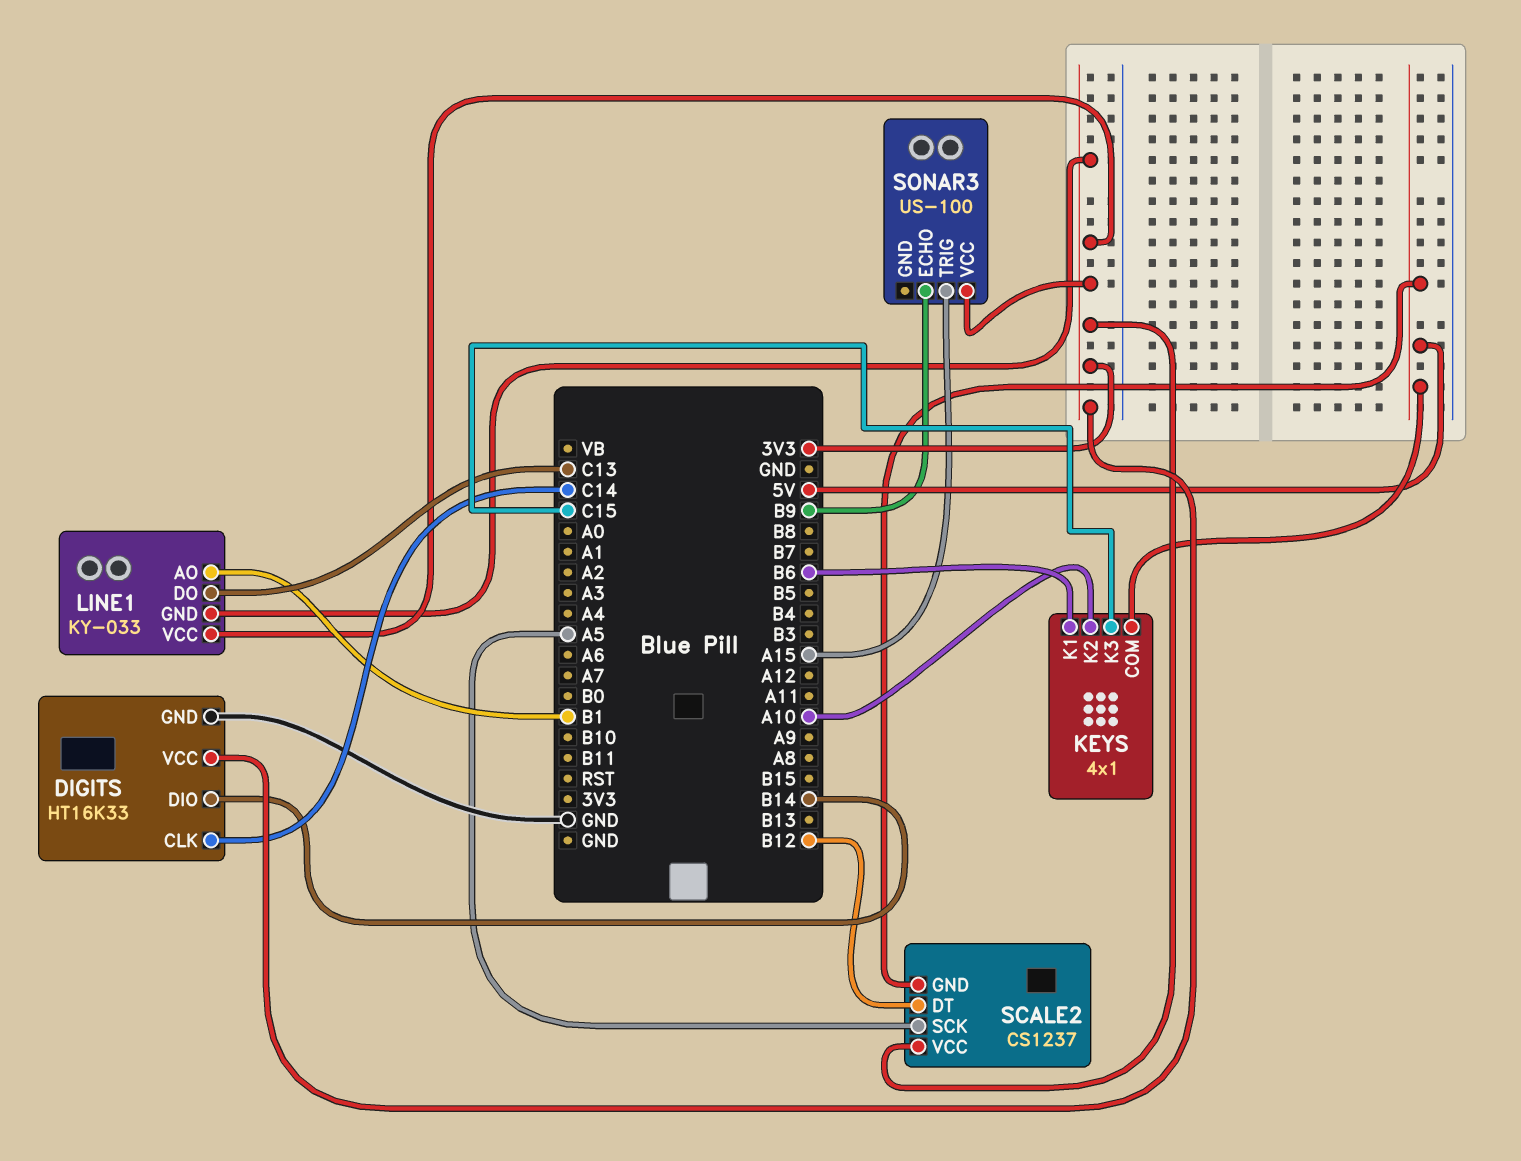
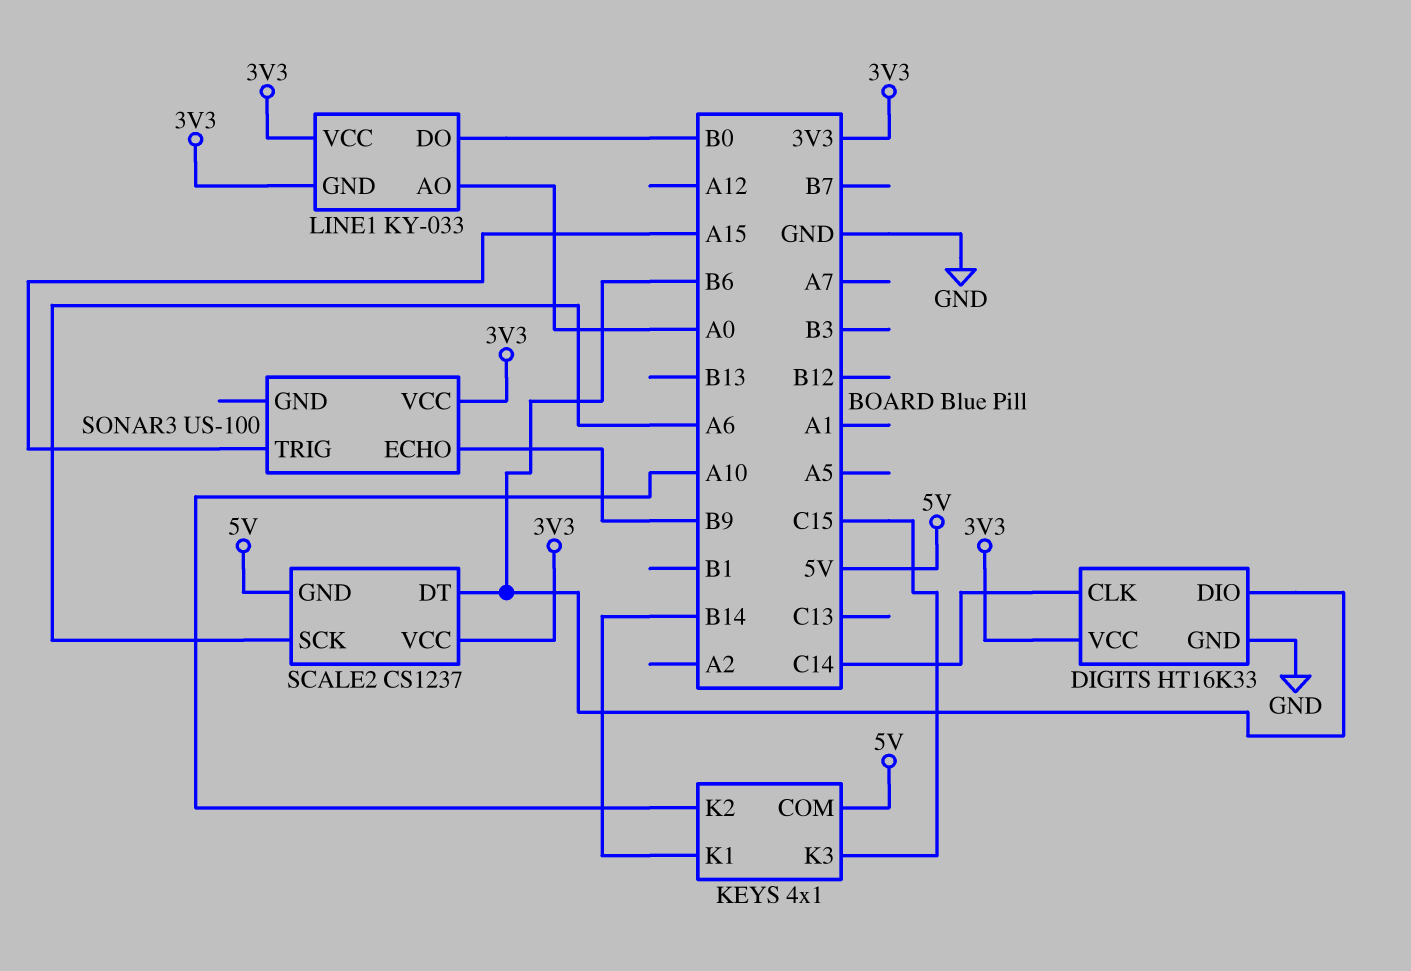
DIGITS pin DIO: B14 -> B6
KEYS pin K1: B6 -> B14
LINE1 pin AO: B1 -> A0
LINE1 pin DO: C13 -> B0
SCALE2 pin DT: B12 -> B6
SCALE2 pin SCK: A5 -> A6

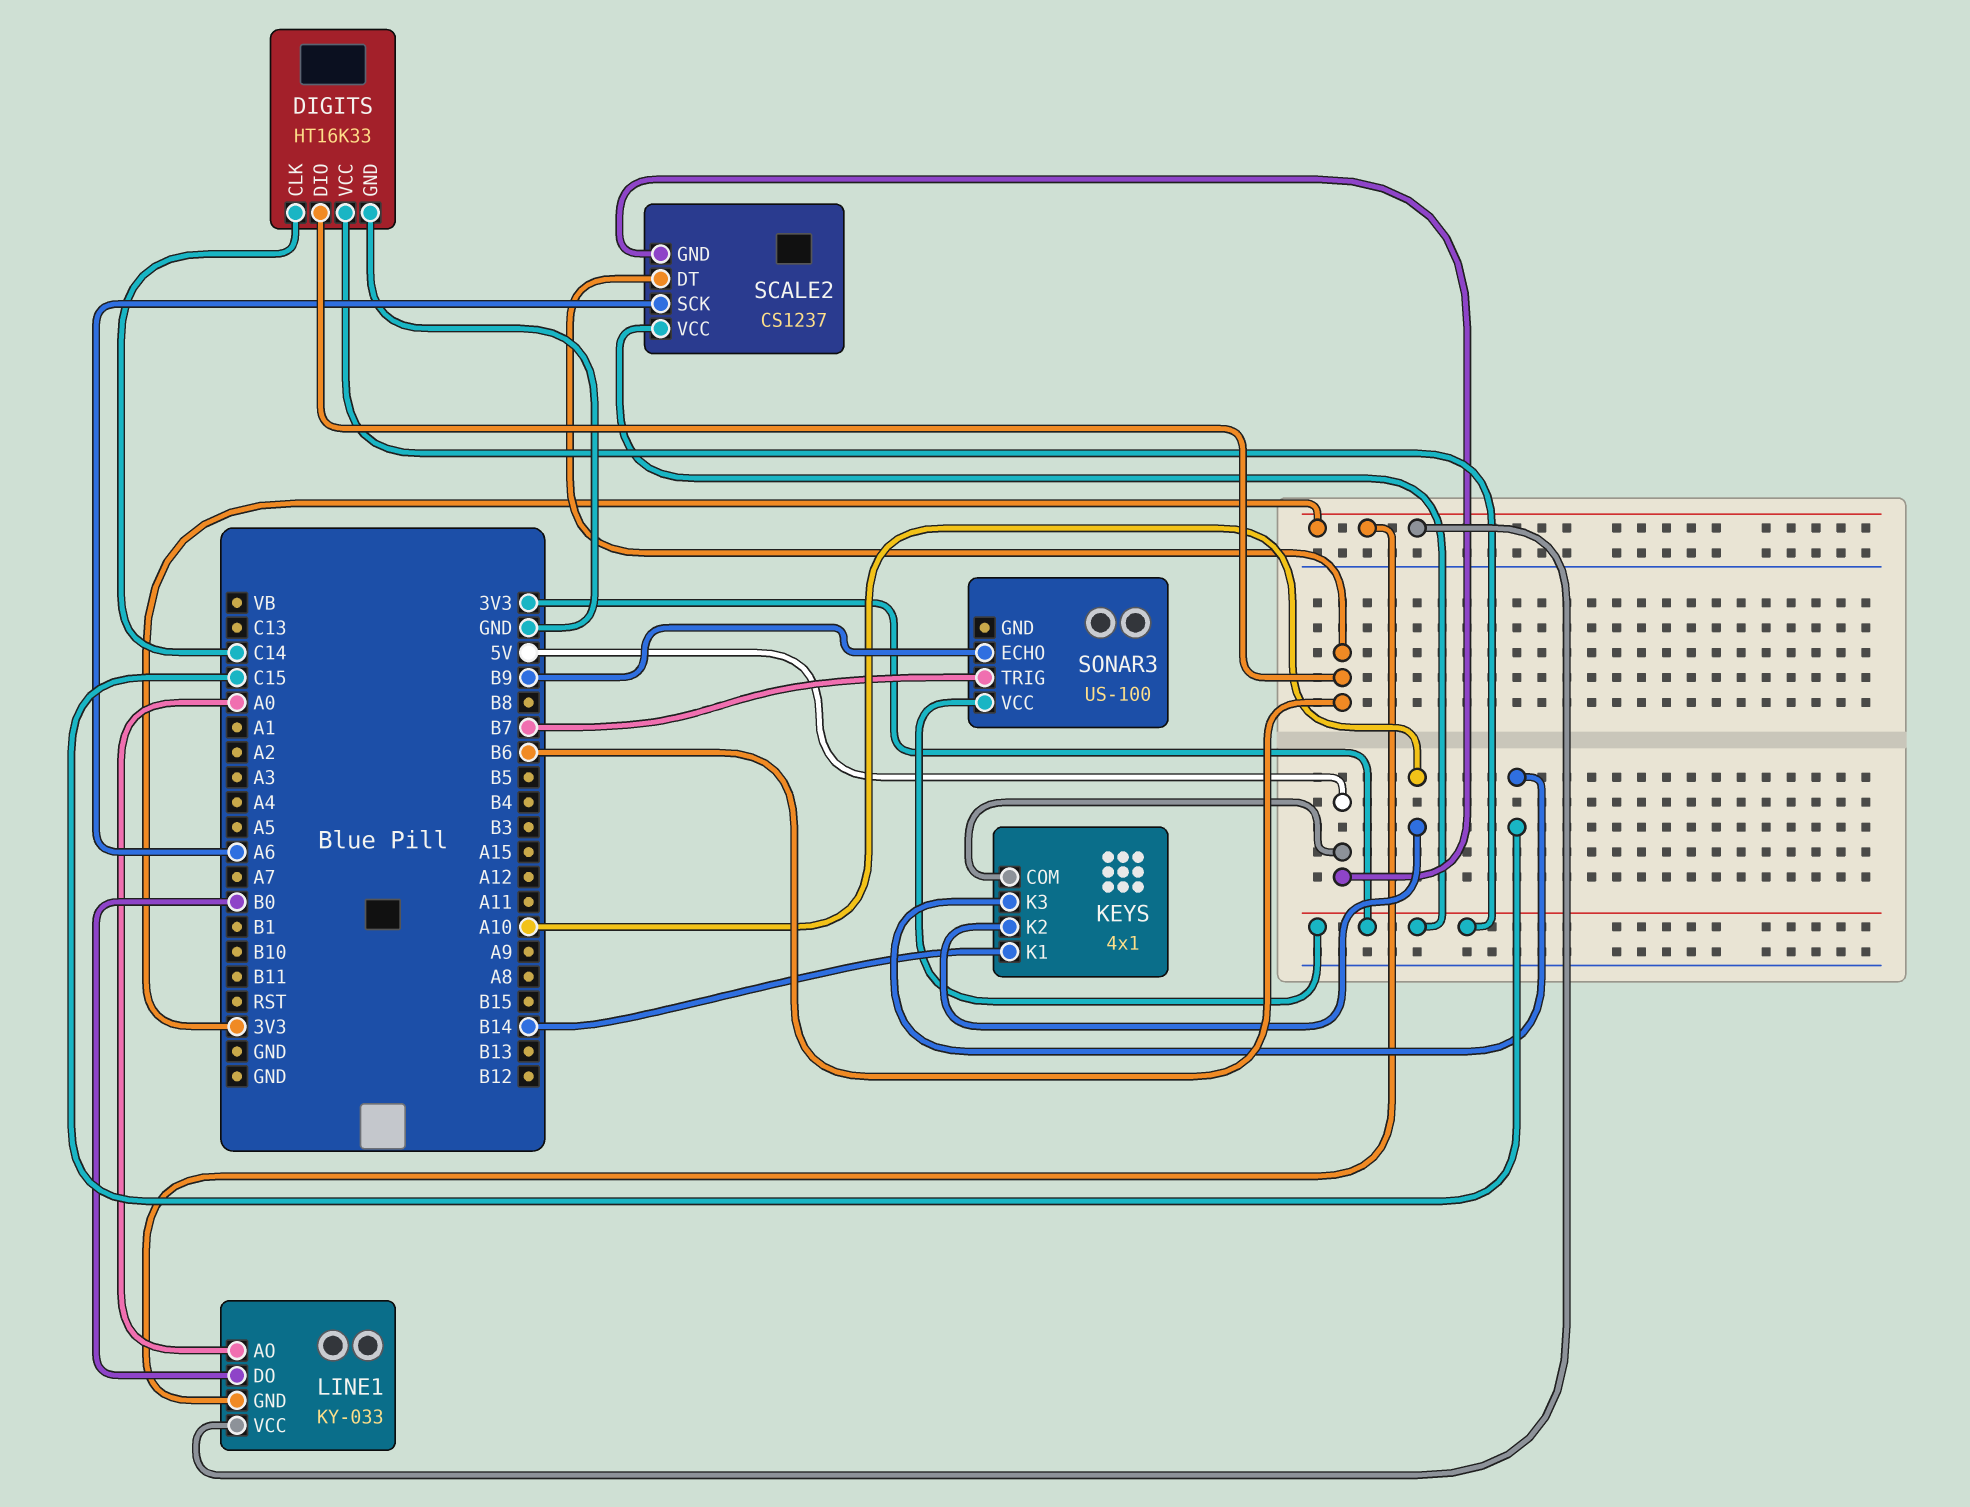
SONAR3 pin TRIG: A15 -> B7

